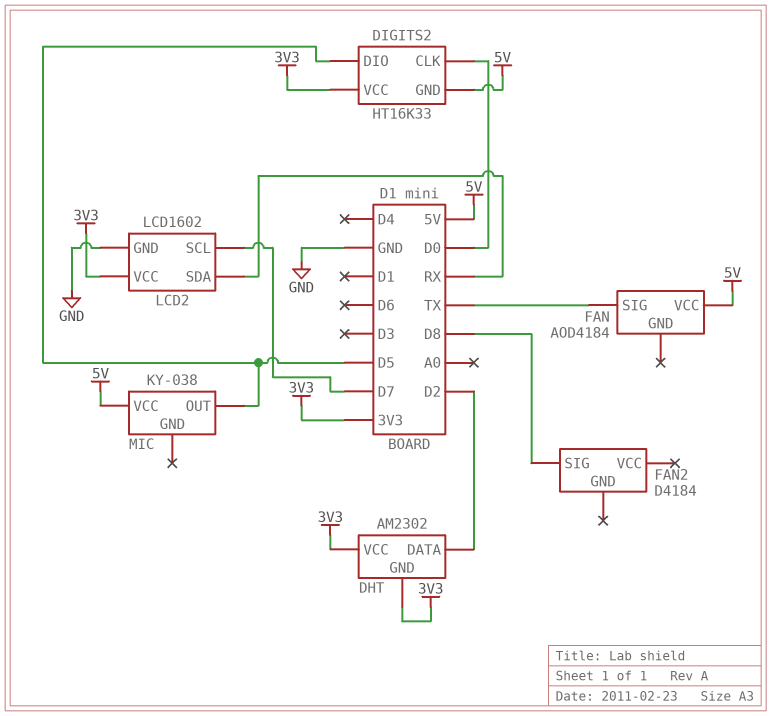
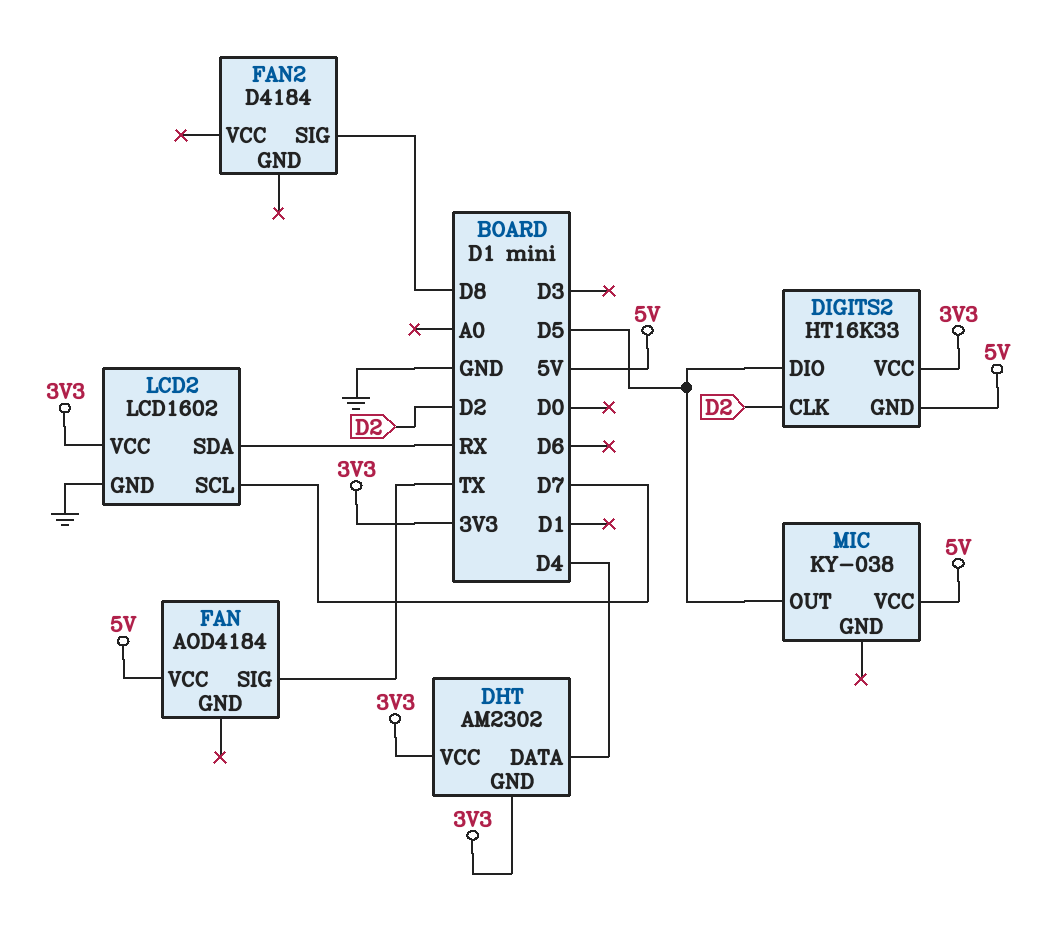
DHT pin DATA: D2 -> D4
DIGITS2 pin CLK: D0 -> D2

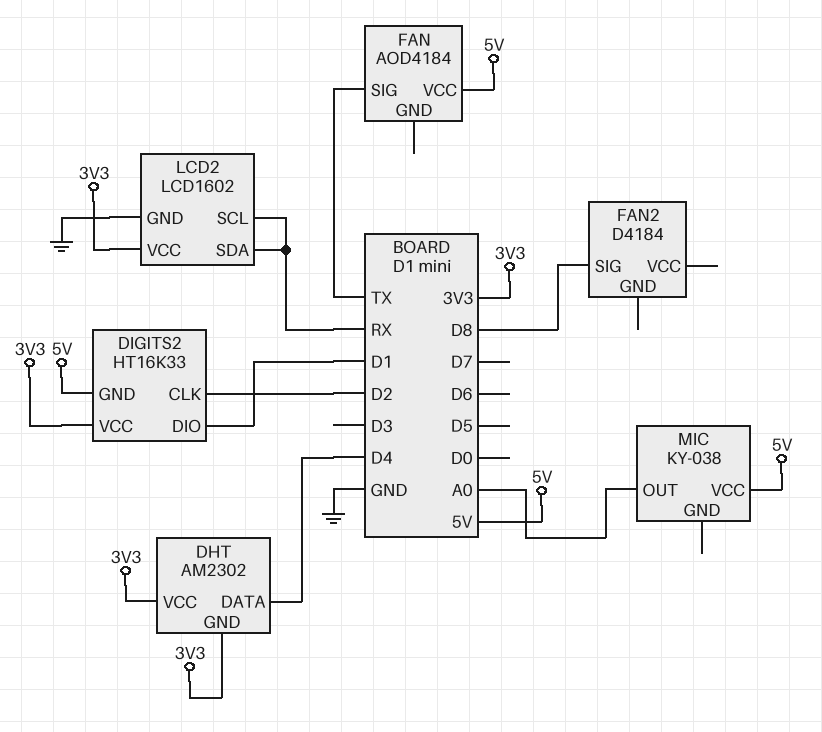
DIGITS2 pin DIO: D5 -> D1
LCD2 pin SCL: D7 -> RX
MIC pin OUT: D5 -> A0

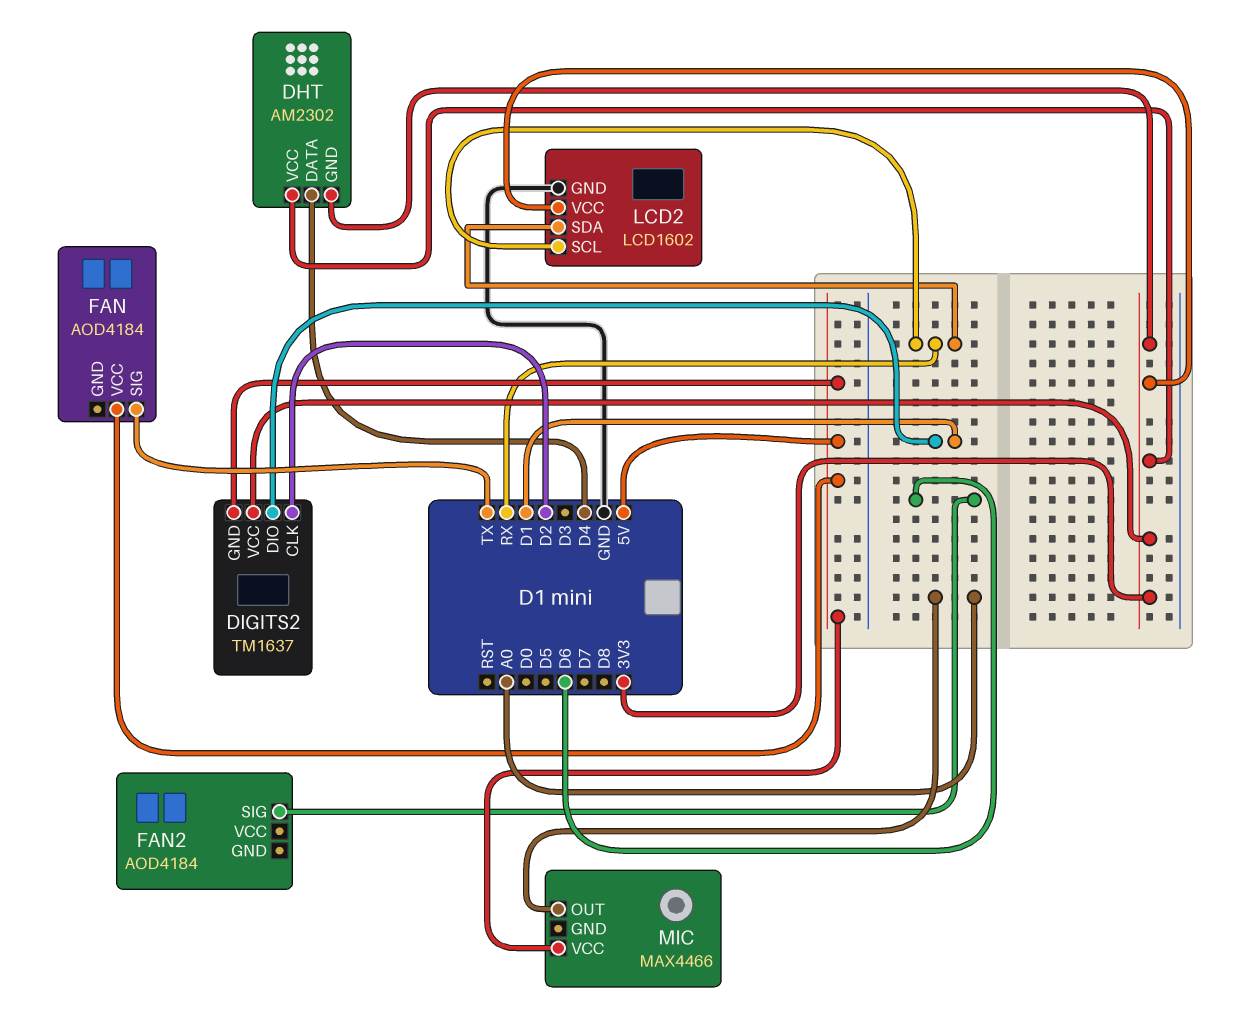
DIGITS2: HT16K33 -> TM1637
FAN2: D4184 -> AOD4184
FAN2 pin SIG: D8 -> D6
MIC: KY-038 -> MAX4466

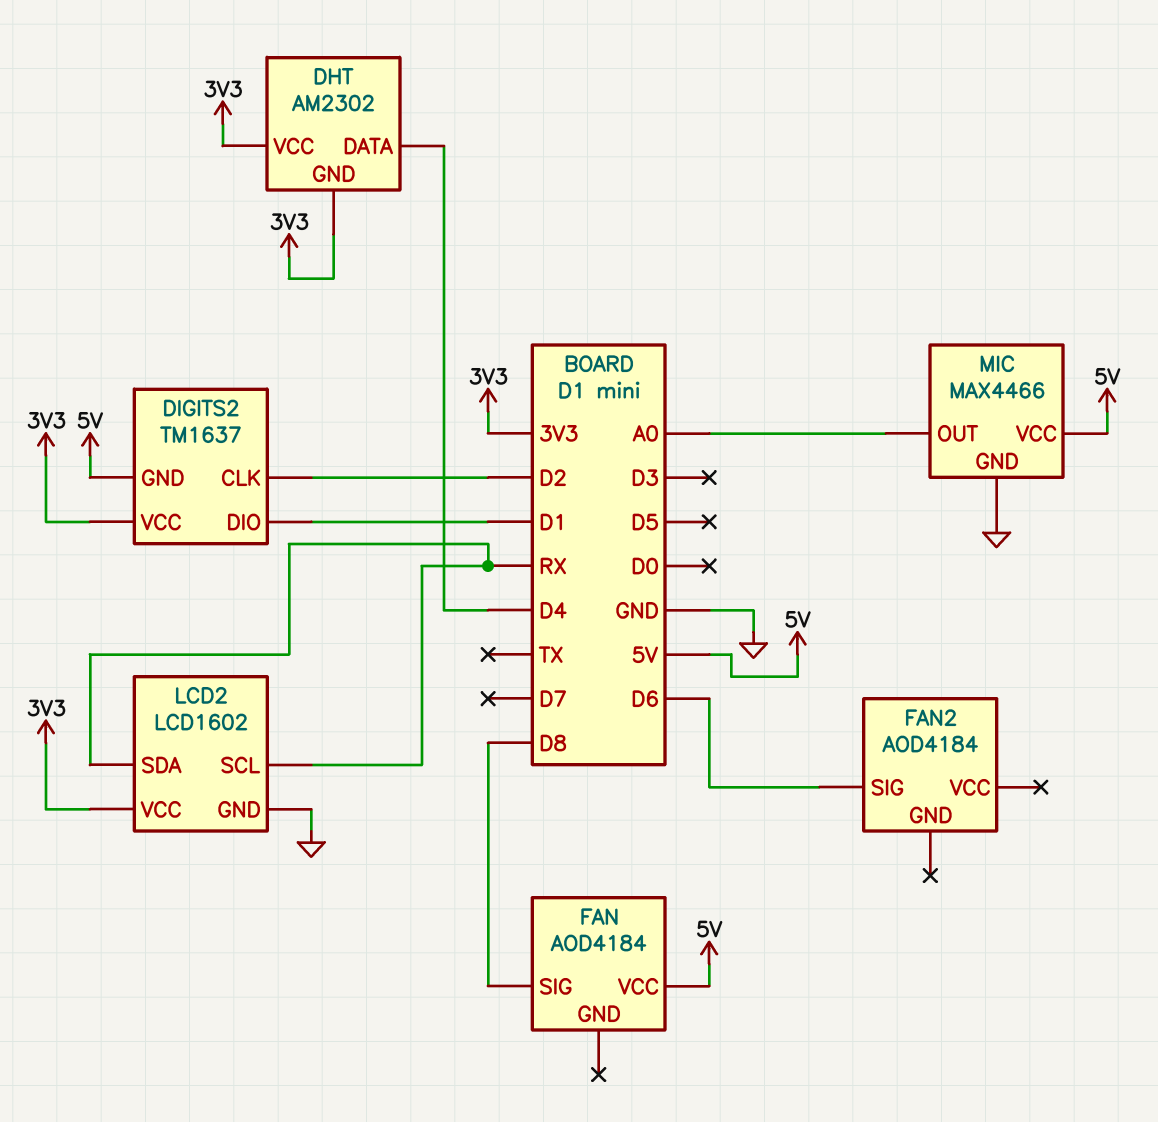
FAN pin SIG: TX -> D8
MIC pin GND: none -> GND

